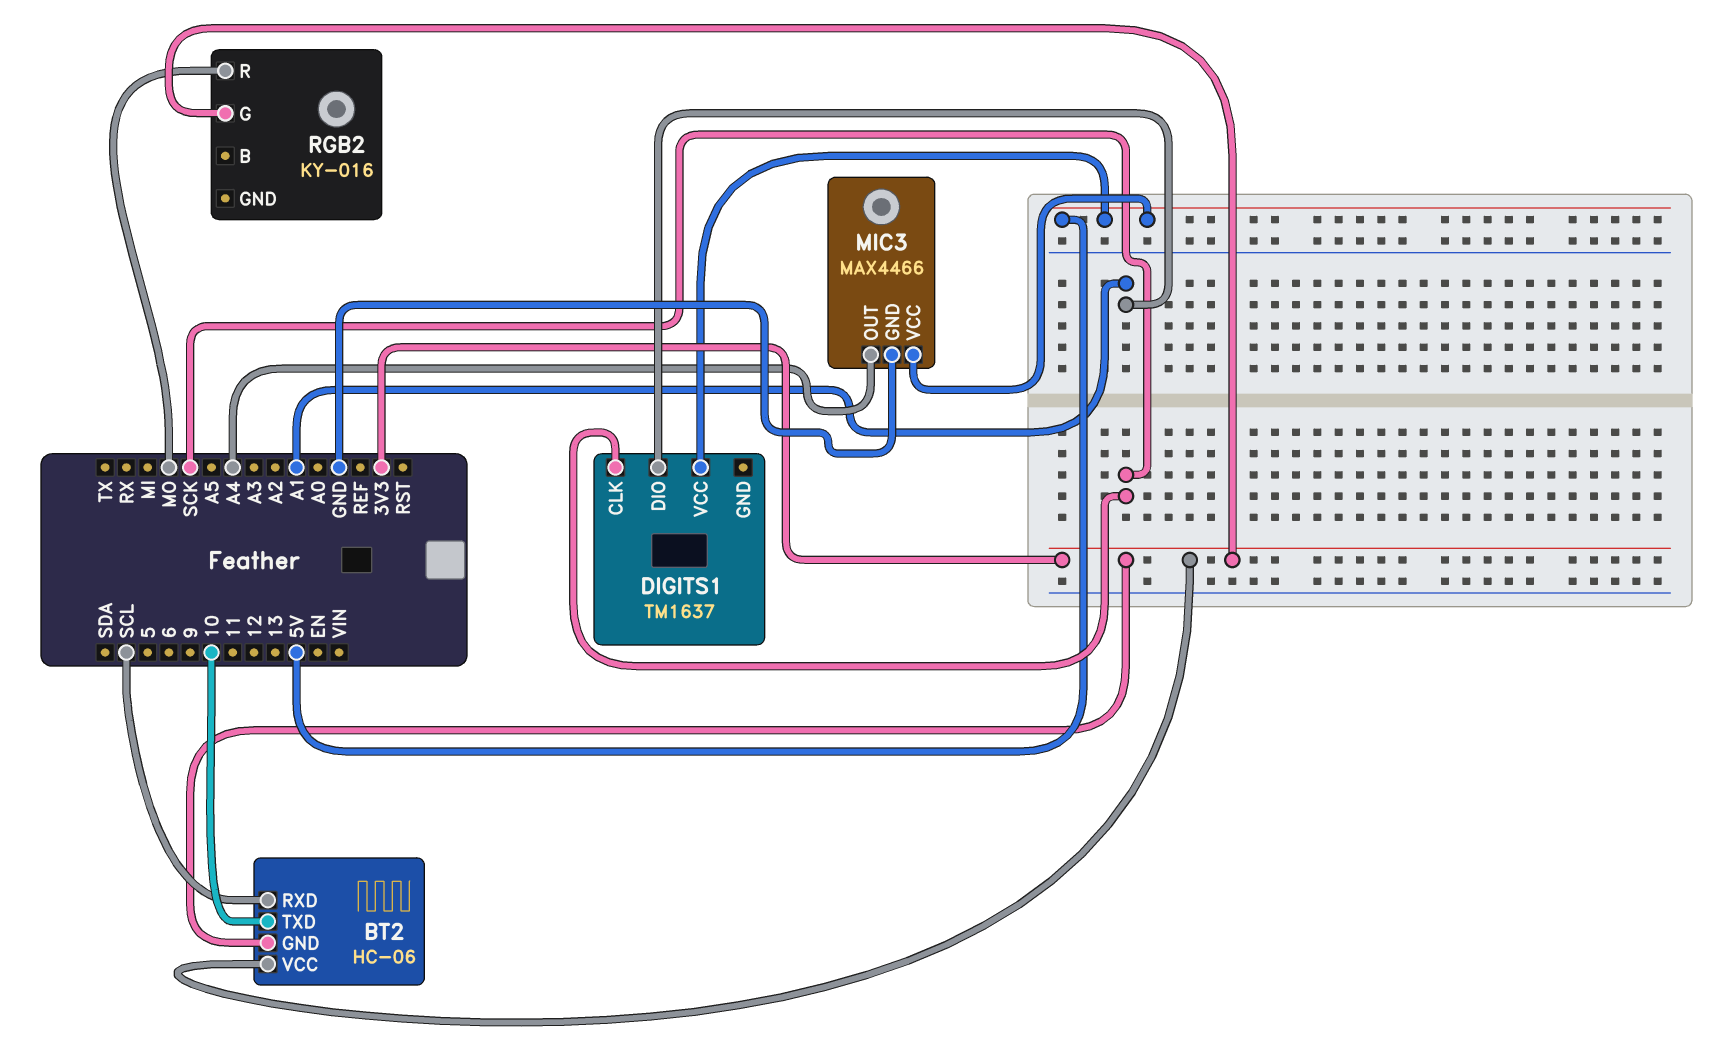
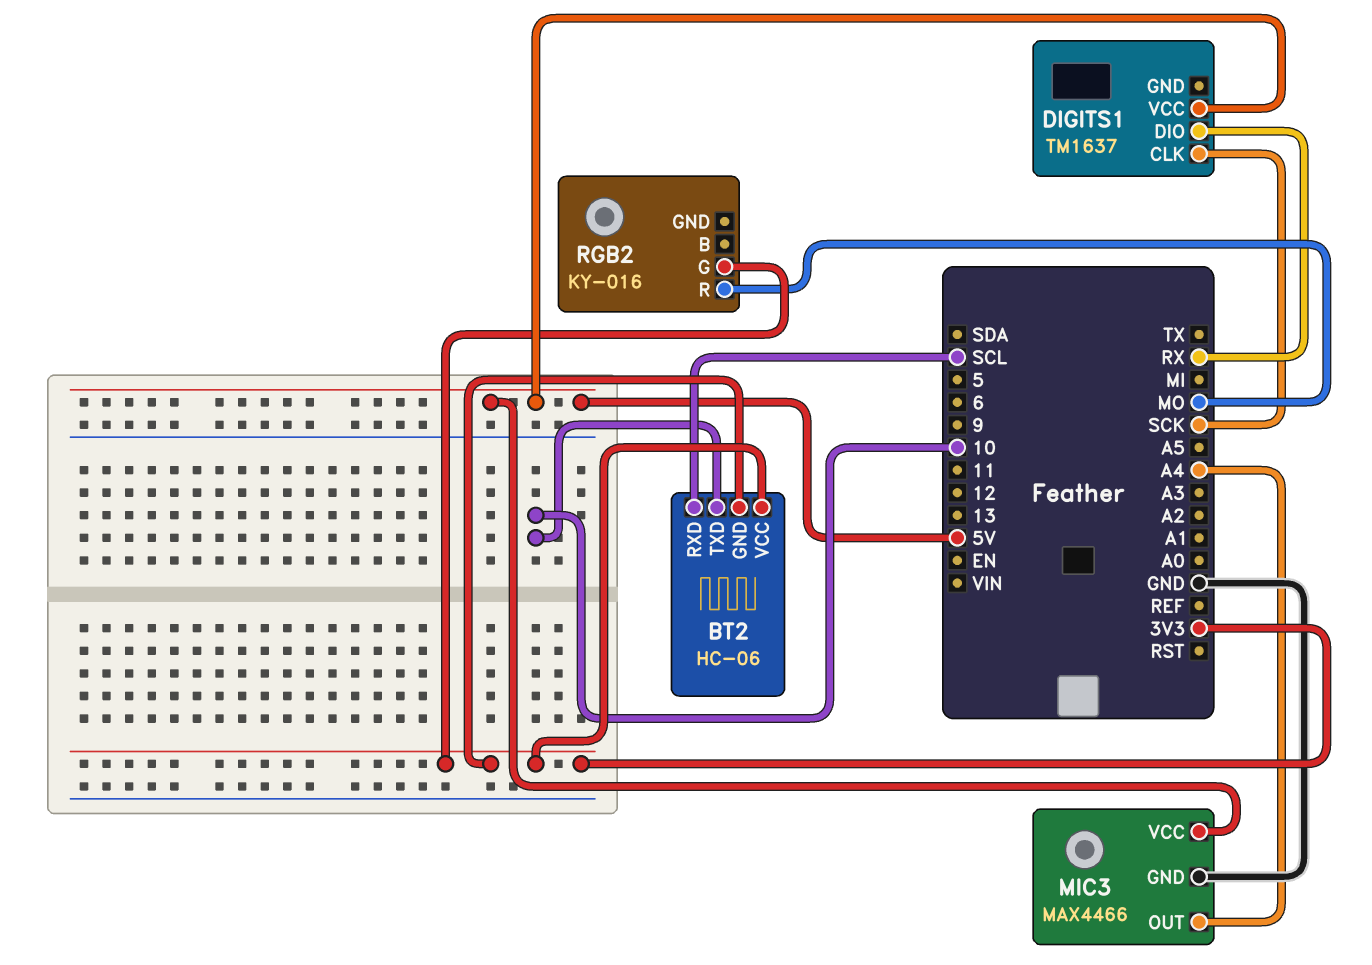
DIGITS1 pin DIO: A1 -> RX

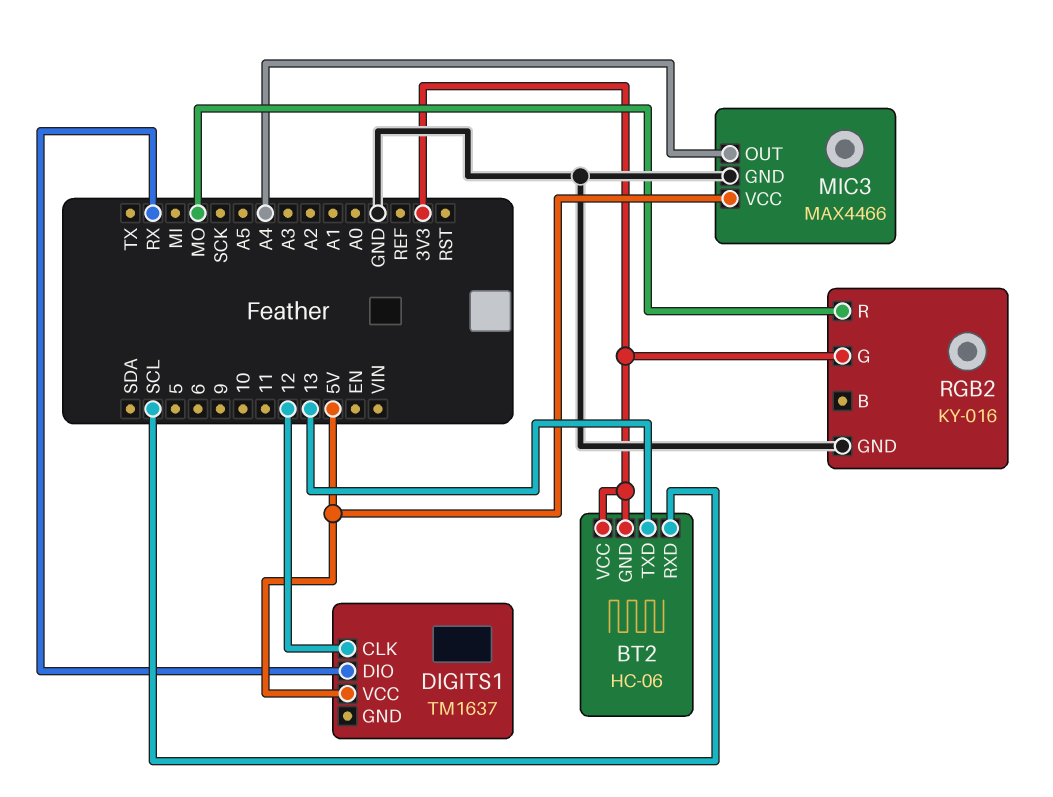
BT2 pin TXD: 10 -> 13
DIGITS1 pin CLK: SCK -> 12
RGB2 pin GND: none -> GND

